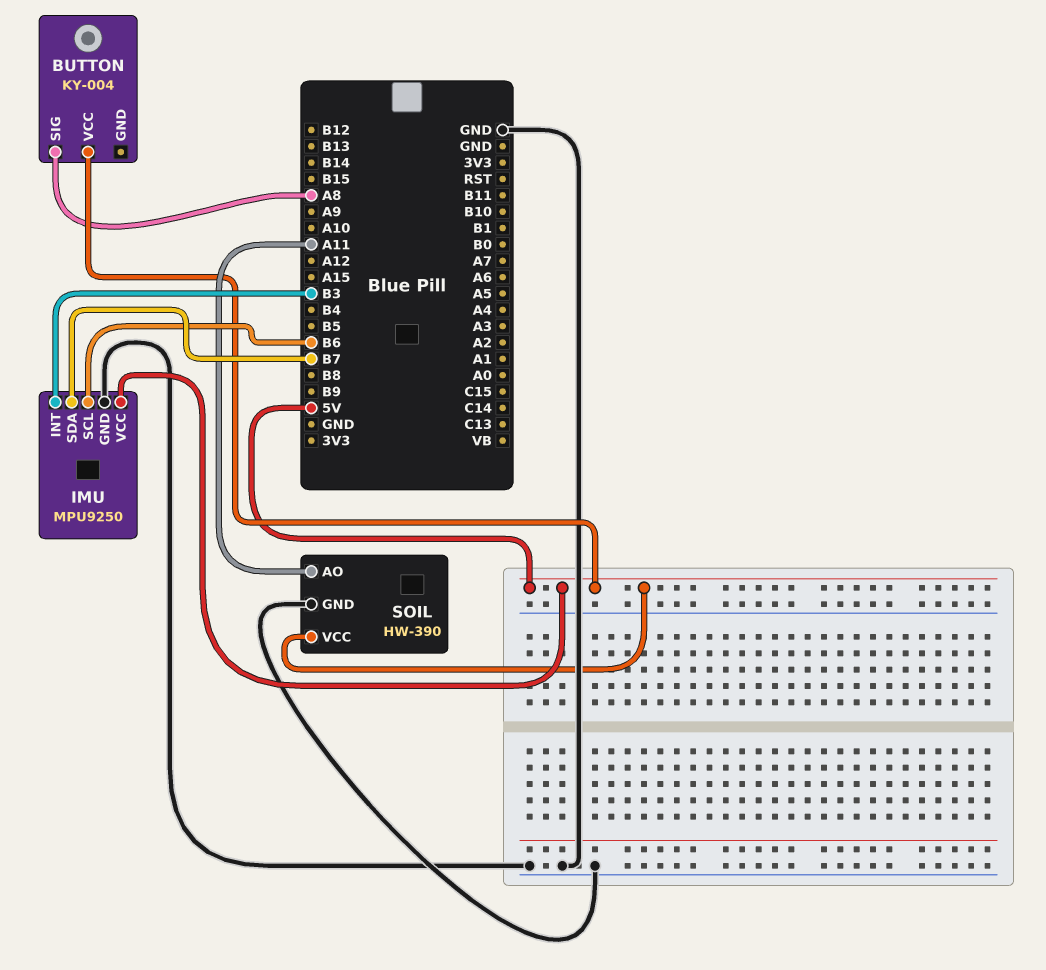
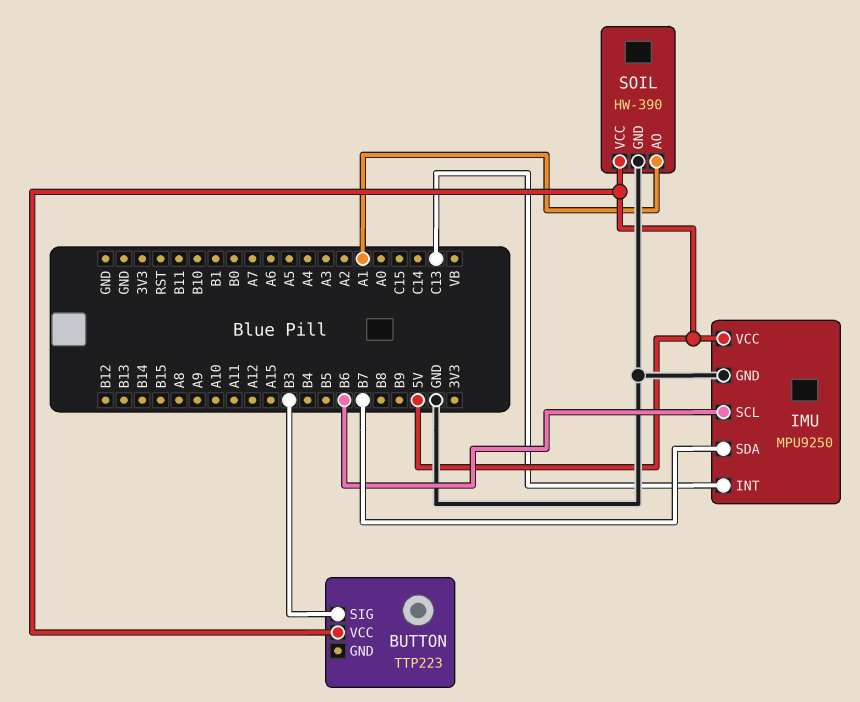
BUTTON: KY-004 -> TTP223
BUTTON pin SIG: A8 -> B3
IMU pin INT: B3 -> C13
SOIL pin AO: A11 -> A1

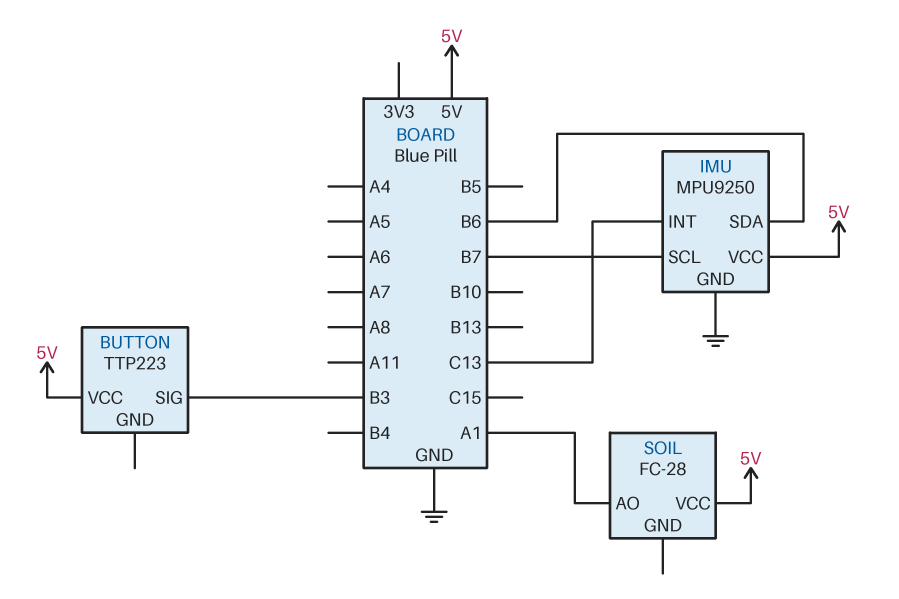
IMU pin SCL: B6 -> B7
IMU pin SDA: B7 -> B6
SOIL: HW-390 -> FC-28
SOIL pin GND: GND -> none

